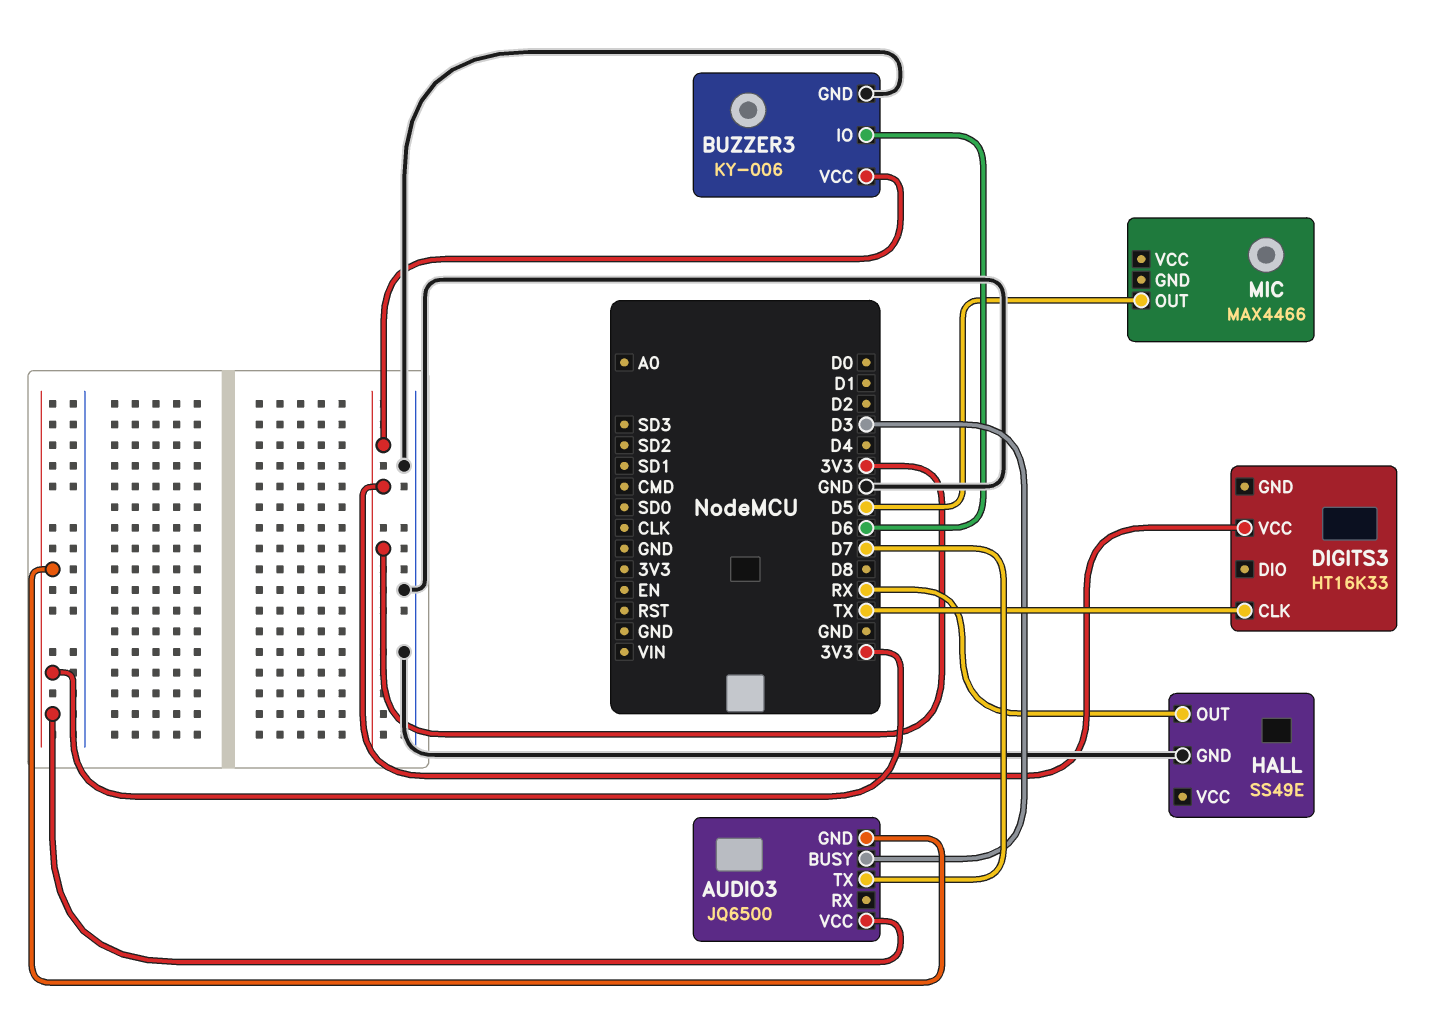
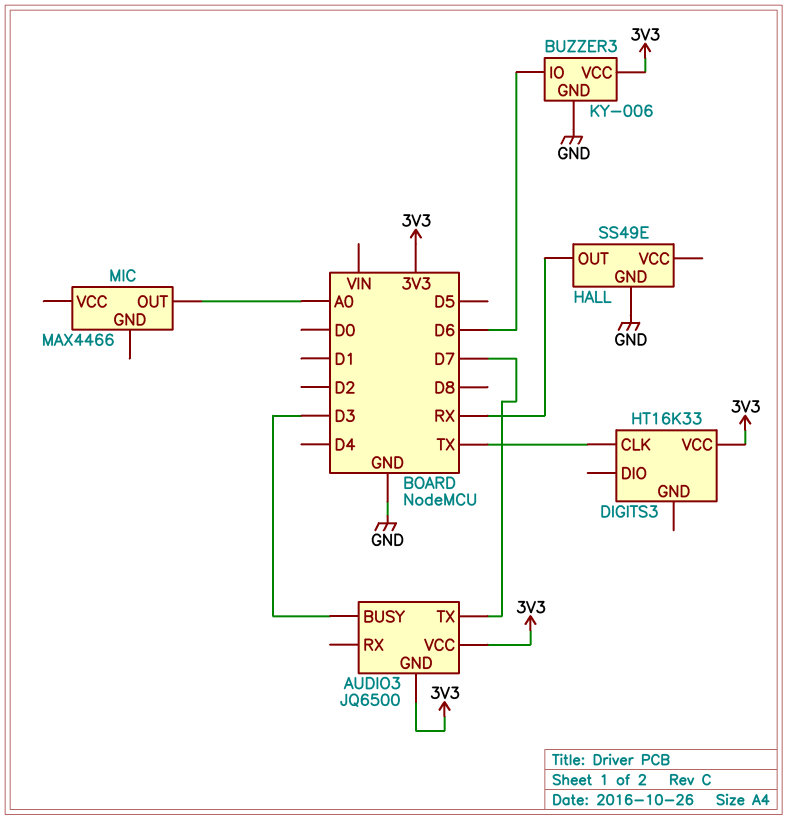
MIC pin OUT: D5 -> A0

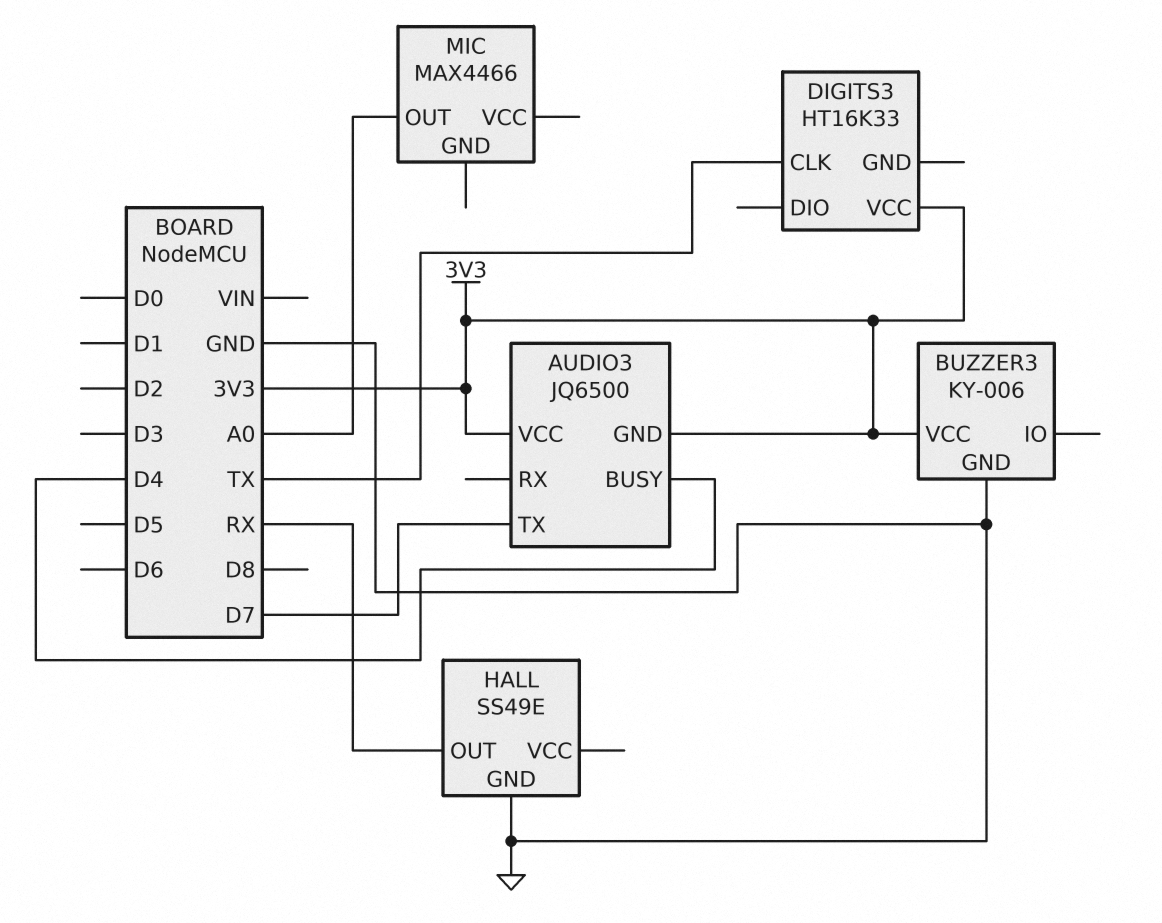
AUDIO3 pin BUSY: D3 -> D4
BUZZER3 pin IO: D6 -> none

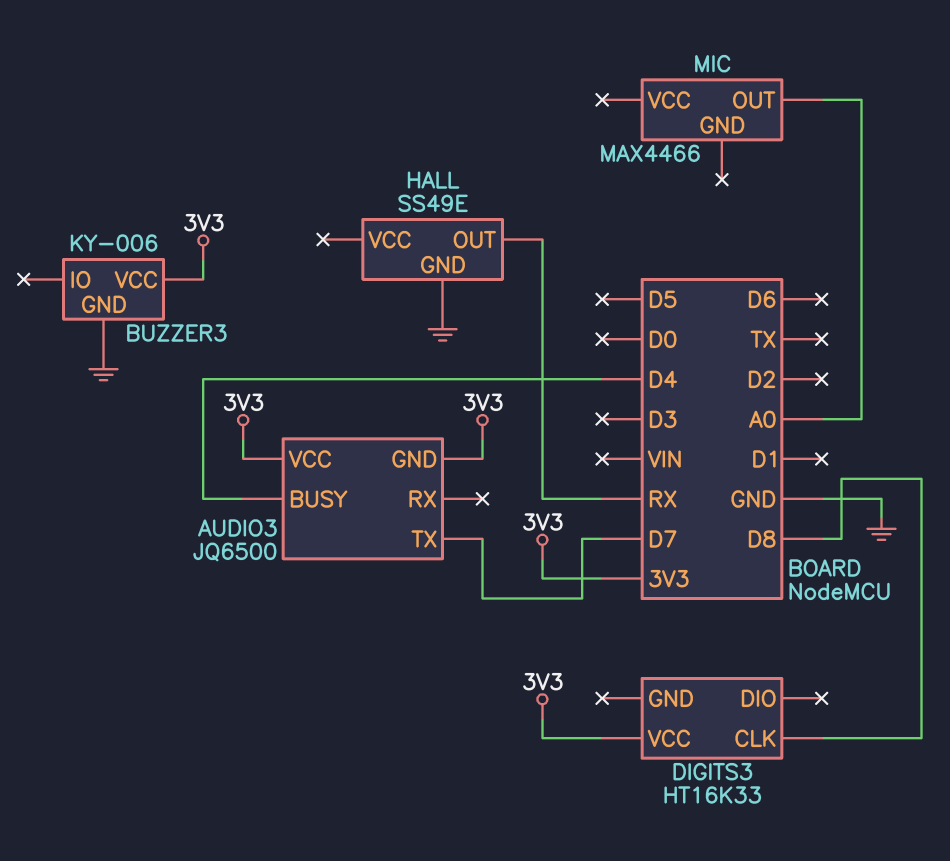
DIGITS3 pin CLK: TX -> D8

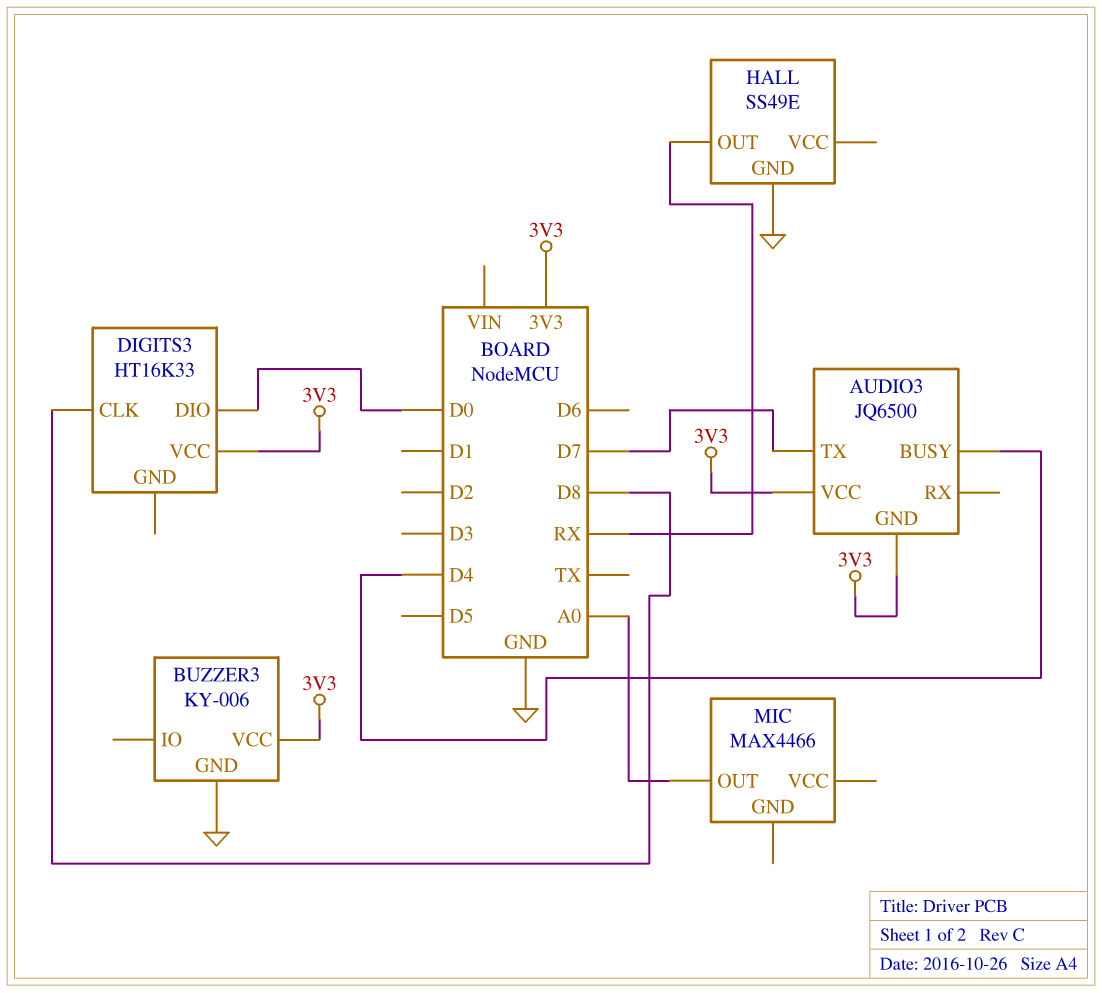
DIGITS3 pin DIO: none -> D0

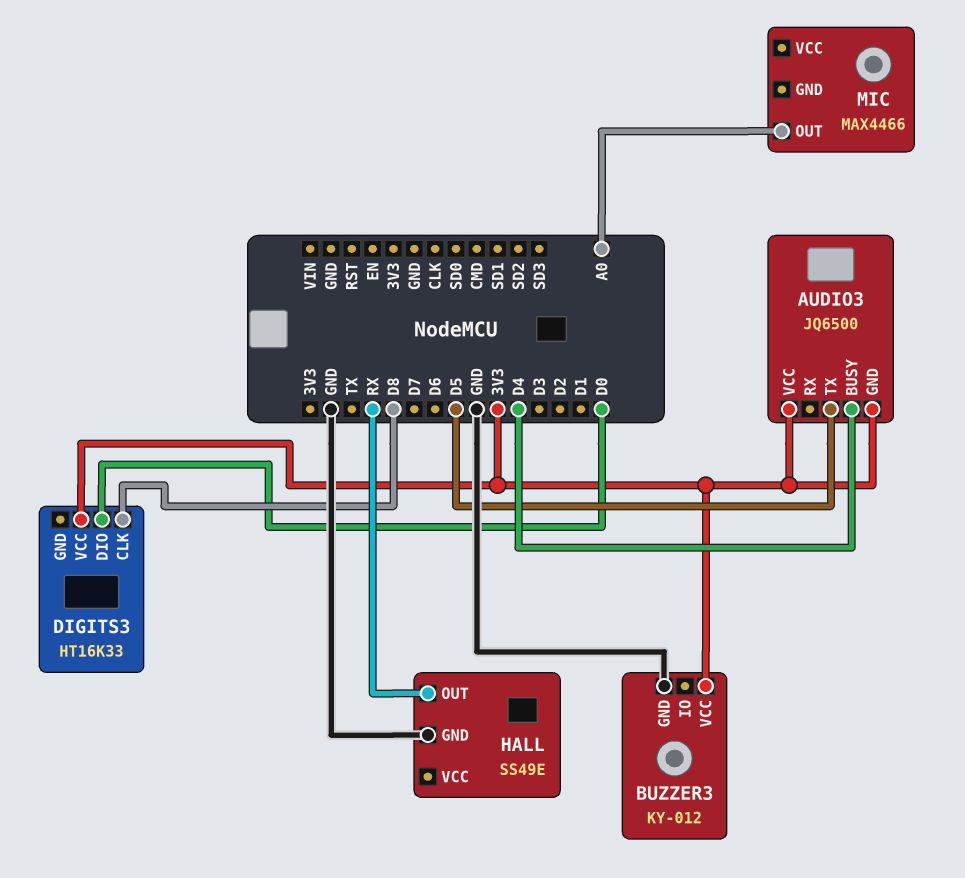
AUDIO3 pin TX: D7 -> D5
BUZZER3: KY-006 -> KY-012

